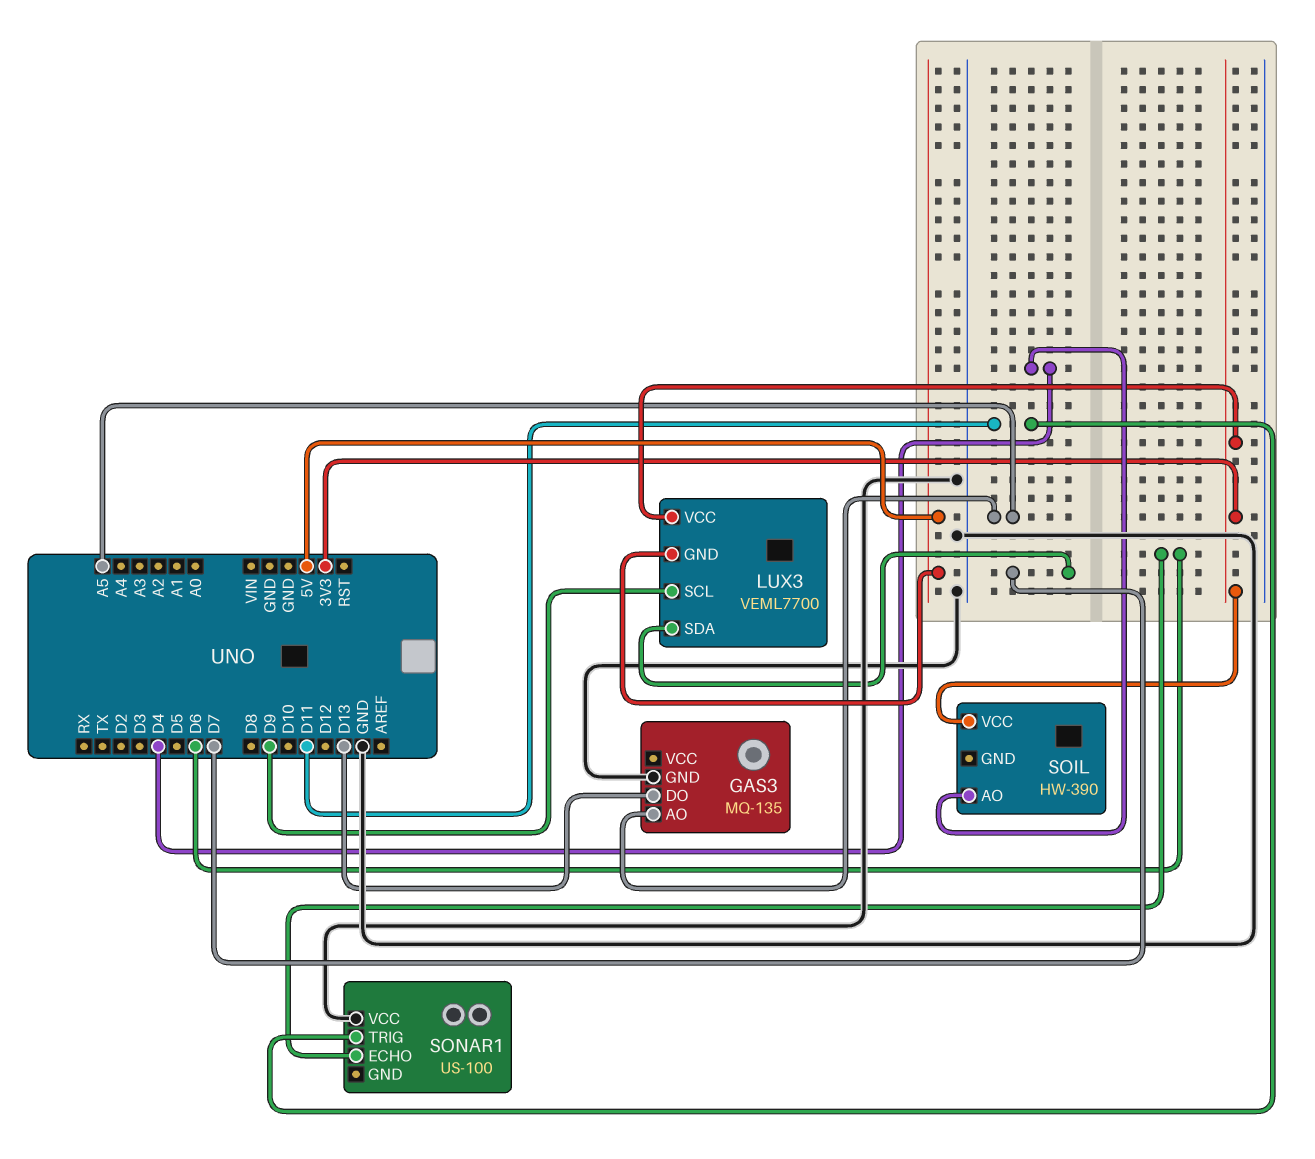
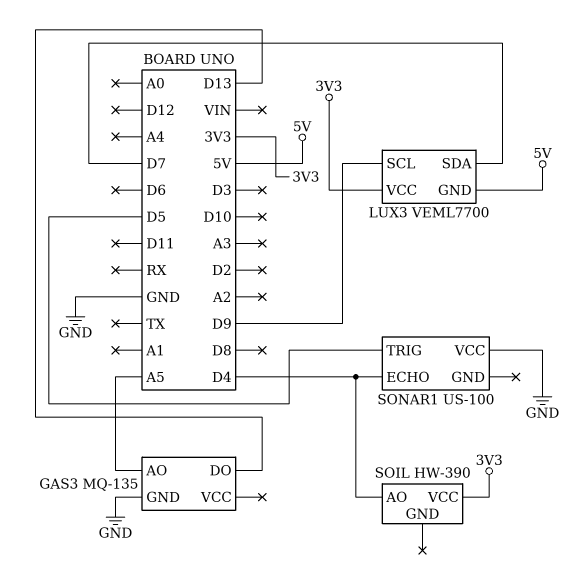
SONAR1 pin ECHO: D6 -> D4
SONAR1 pin TRIG: D11 -> D5

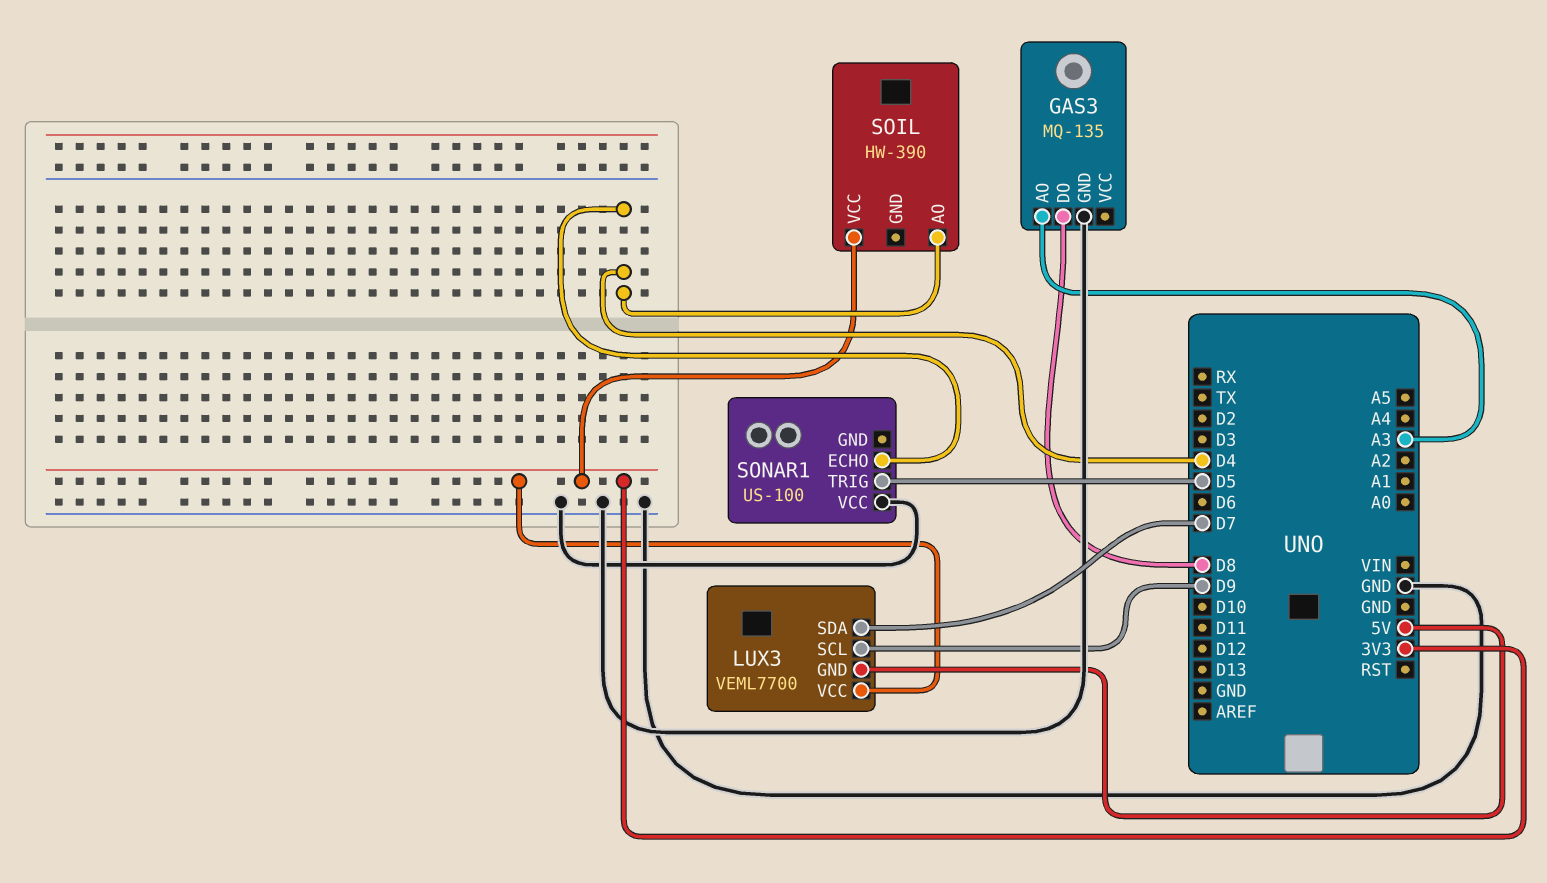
GAS3 pin AO: A5 -> A3
GAS3 pin DO: D13 -> D8

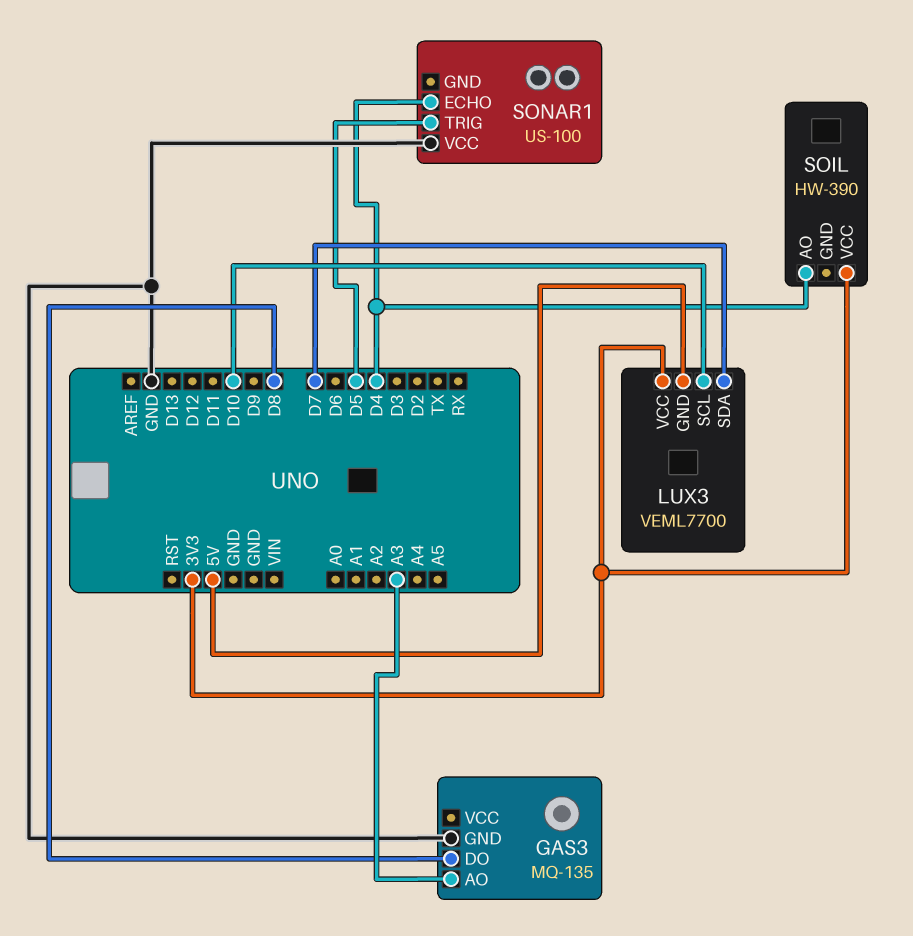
LUX3 pin SCL: D9 -> D10

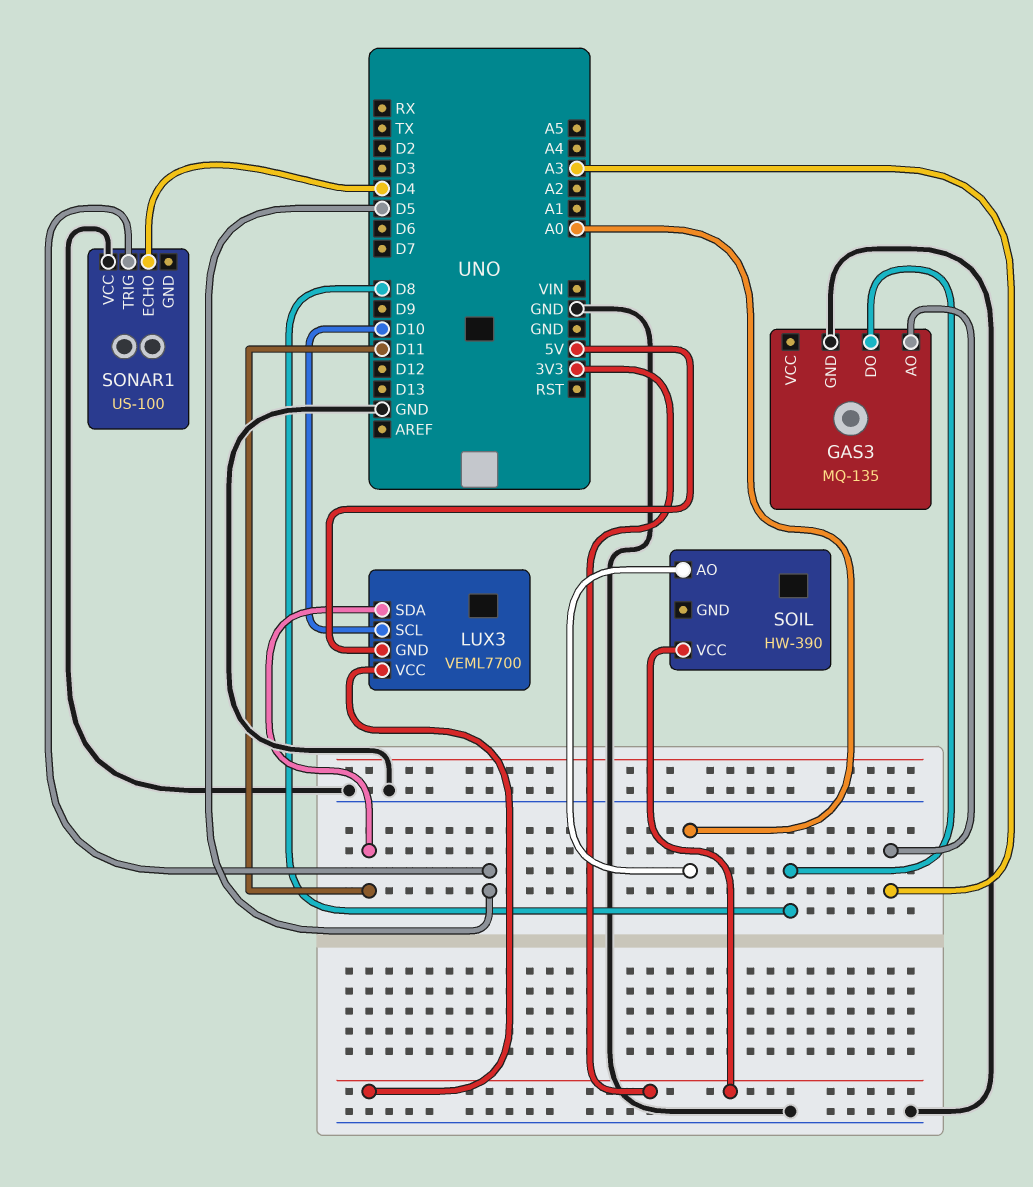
LUX3 pin SDA: D7 -> D11
SOIL pin AO: D4 -> A0

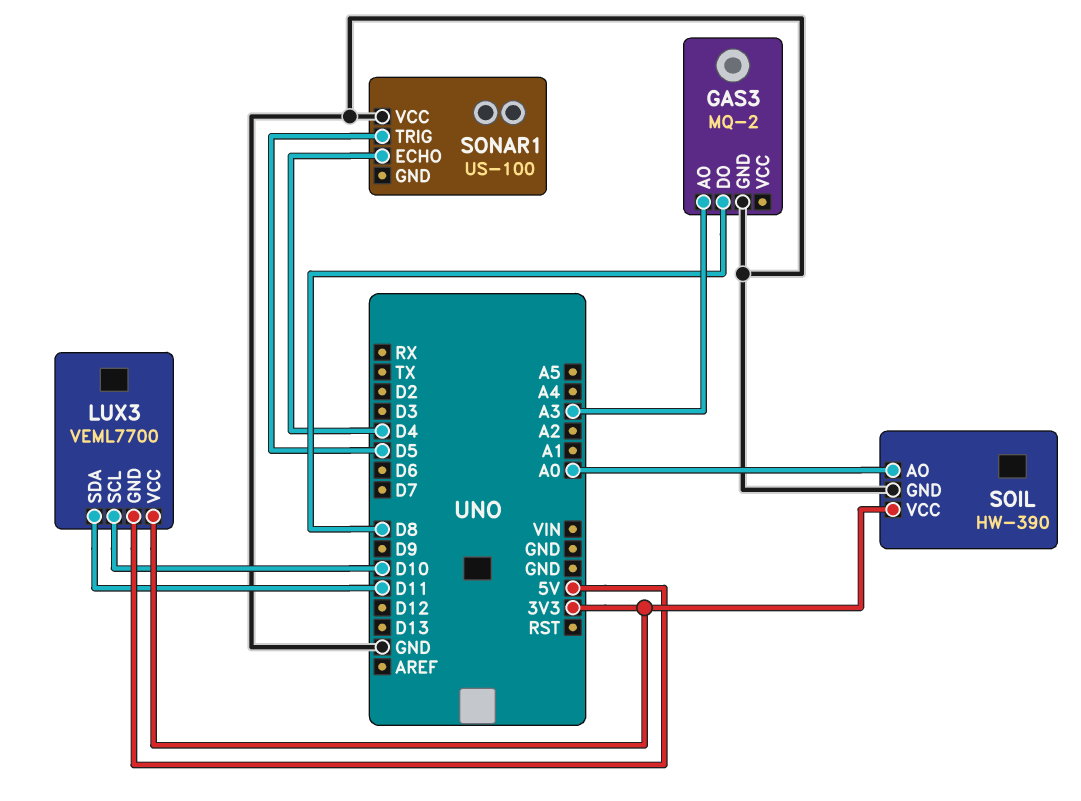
GAS3: MQ-135 -> MQ-2
SOIL pin GND: none -> GND

